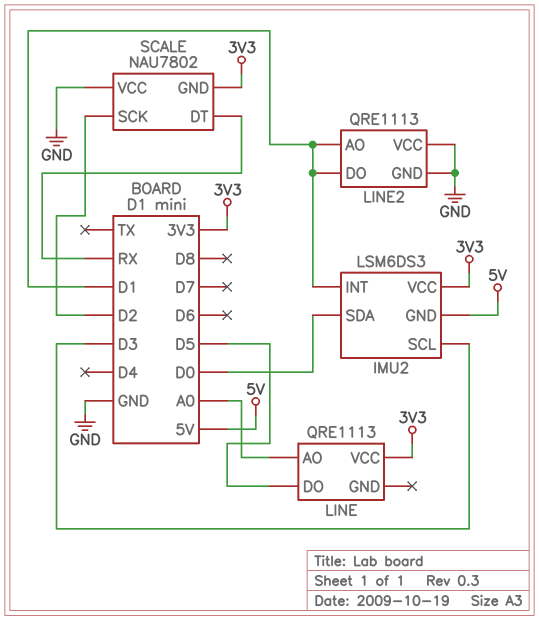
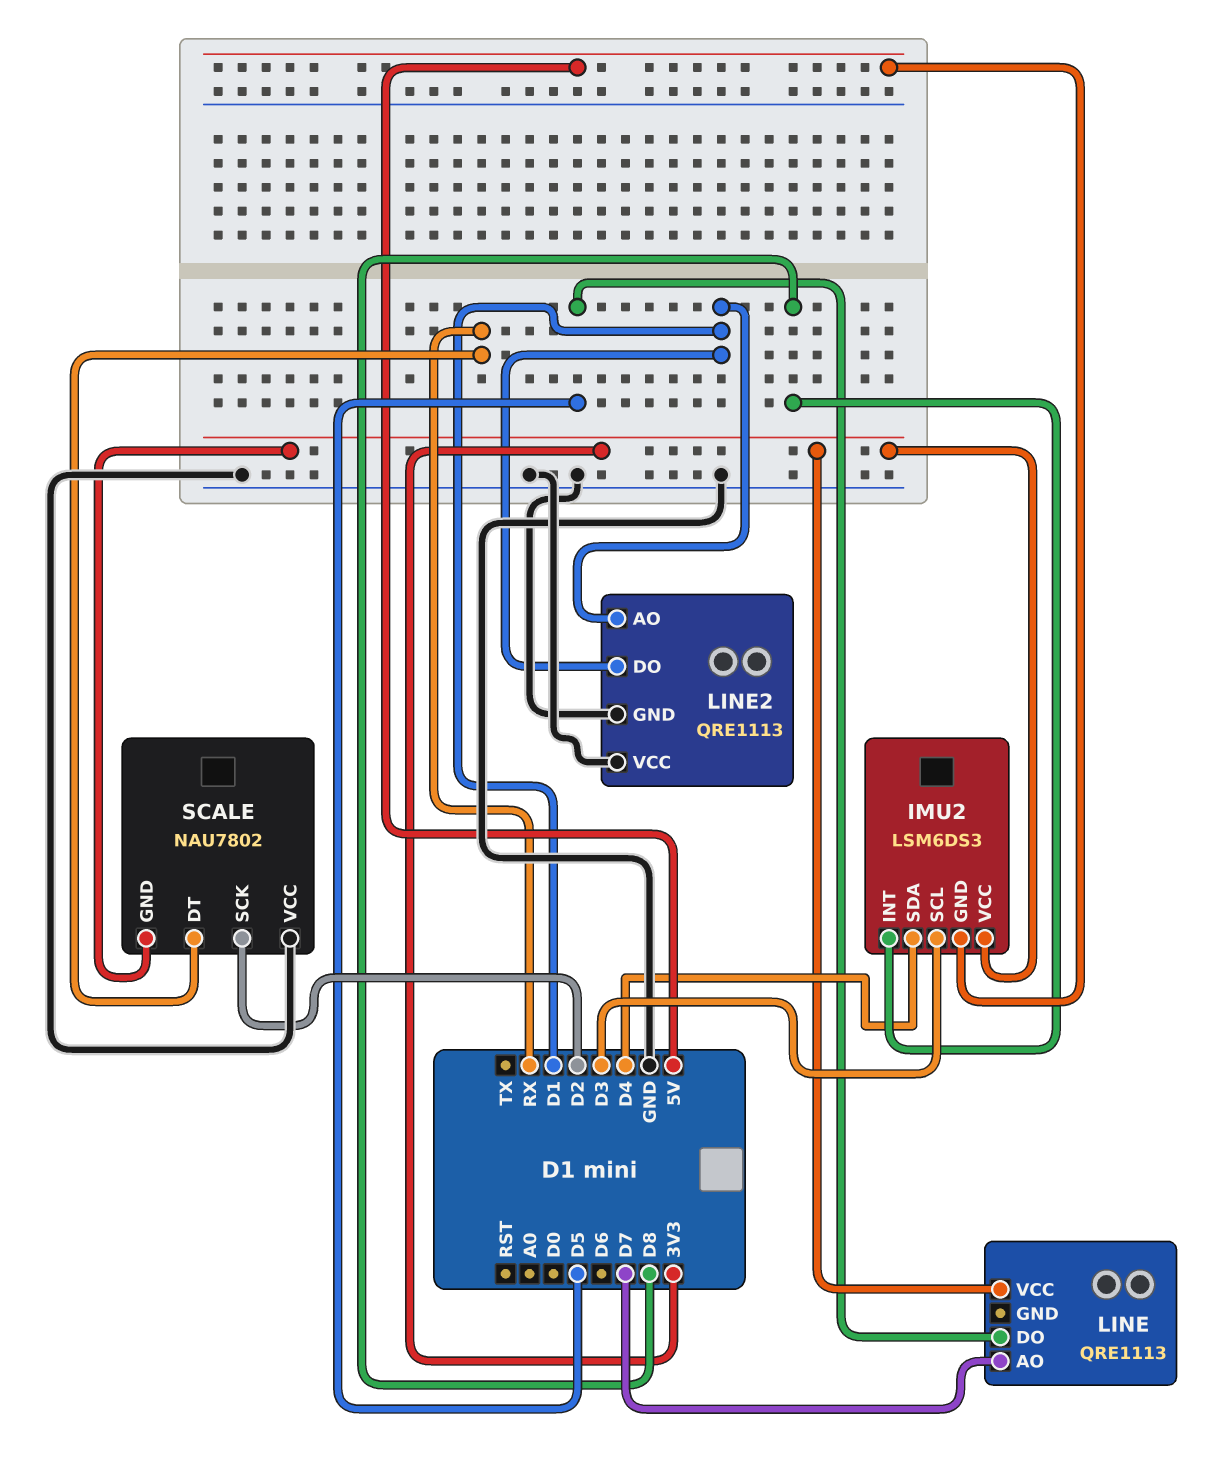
IMU2 pin INT: D1 -> D8
IMU2 pin SDA: D0 -> D4
LINE pin AO: A0 -> D7

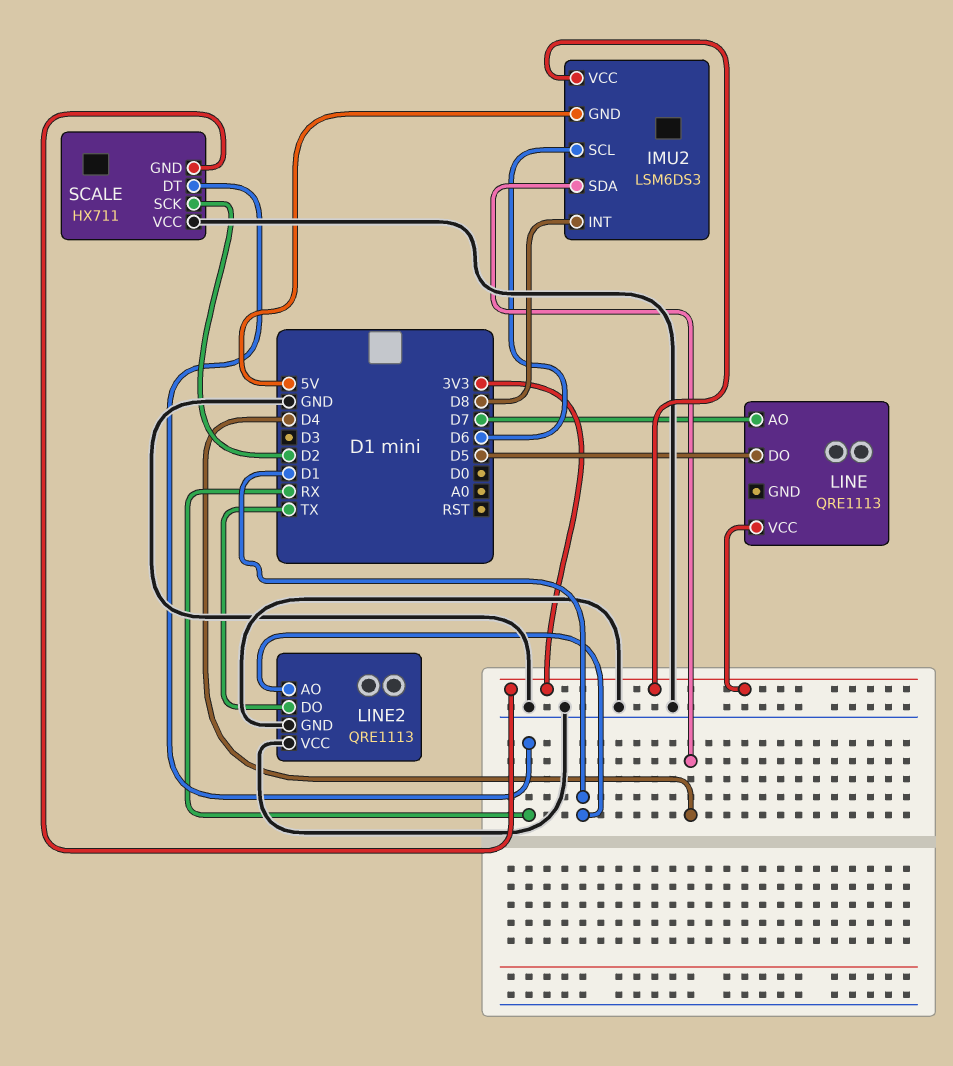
IMU2 pin SCL: D3 -> D6
LINE2 pin DO: D1 -> TX
SCALE: NAU7802 -> HX711

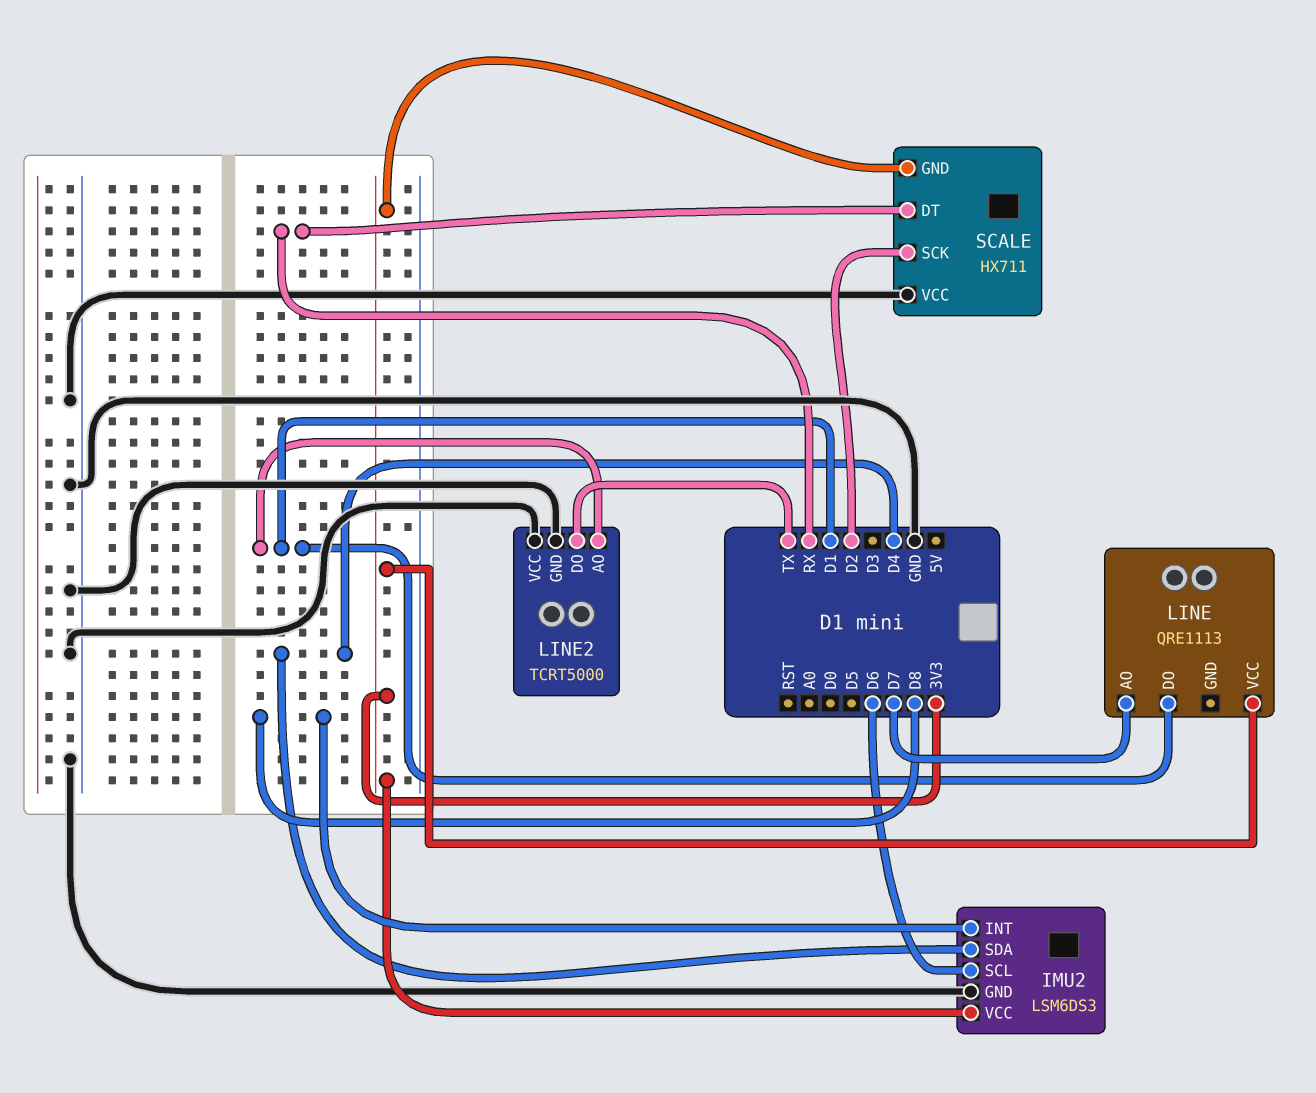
IMU2 pin GND: 5V -> GND
LINE pin DO: D5 -> D1
LINE2: QRE1113 -> TCRT5000

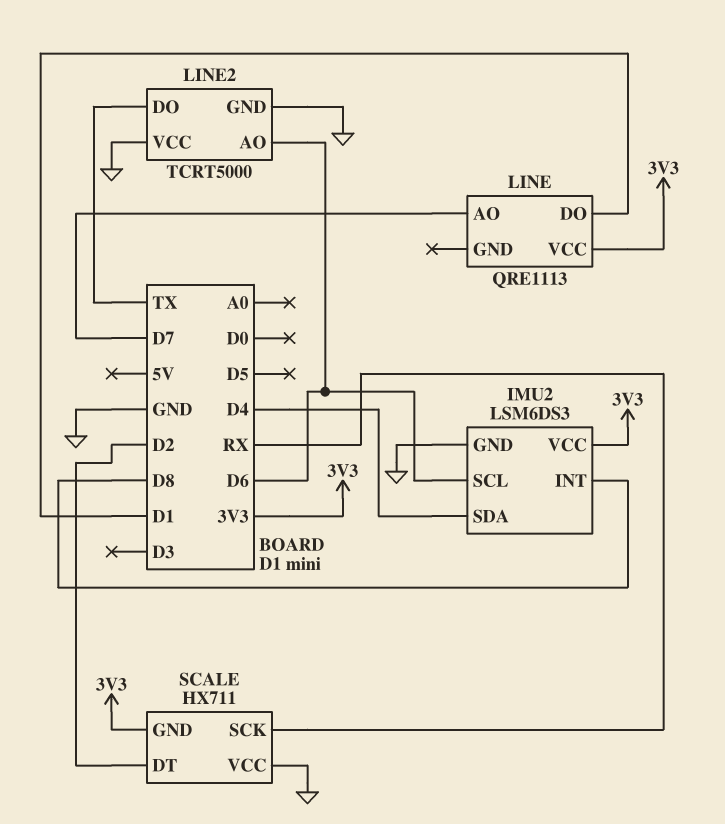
LINE2 pin AO: D1 -> D6
SCALE pin DT: RX -> D2
SCALE pin SCK: D2 -> RX

